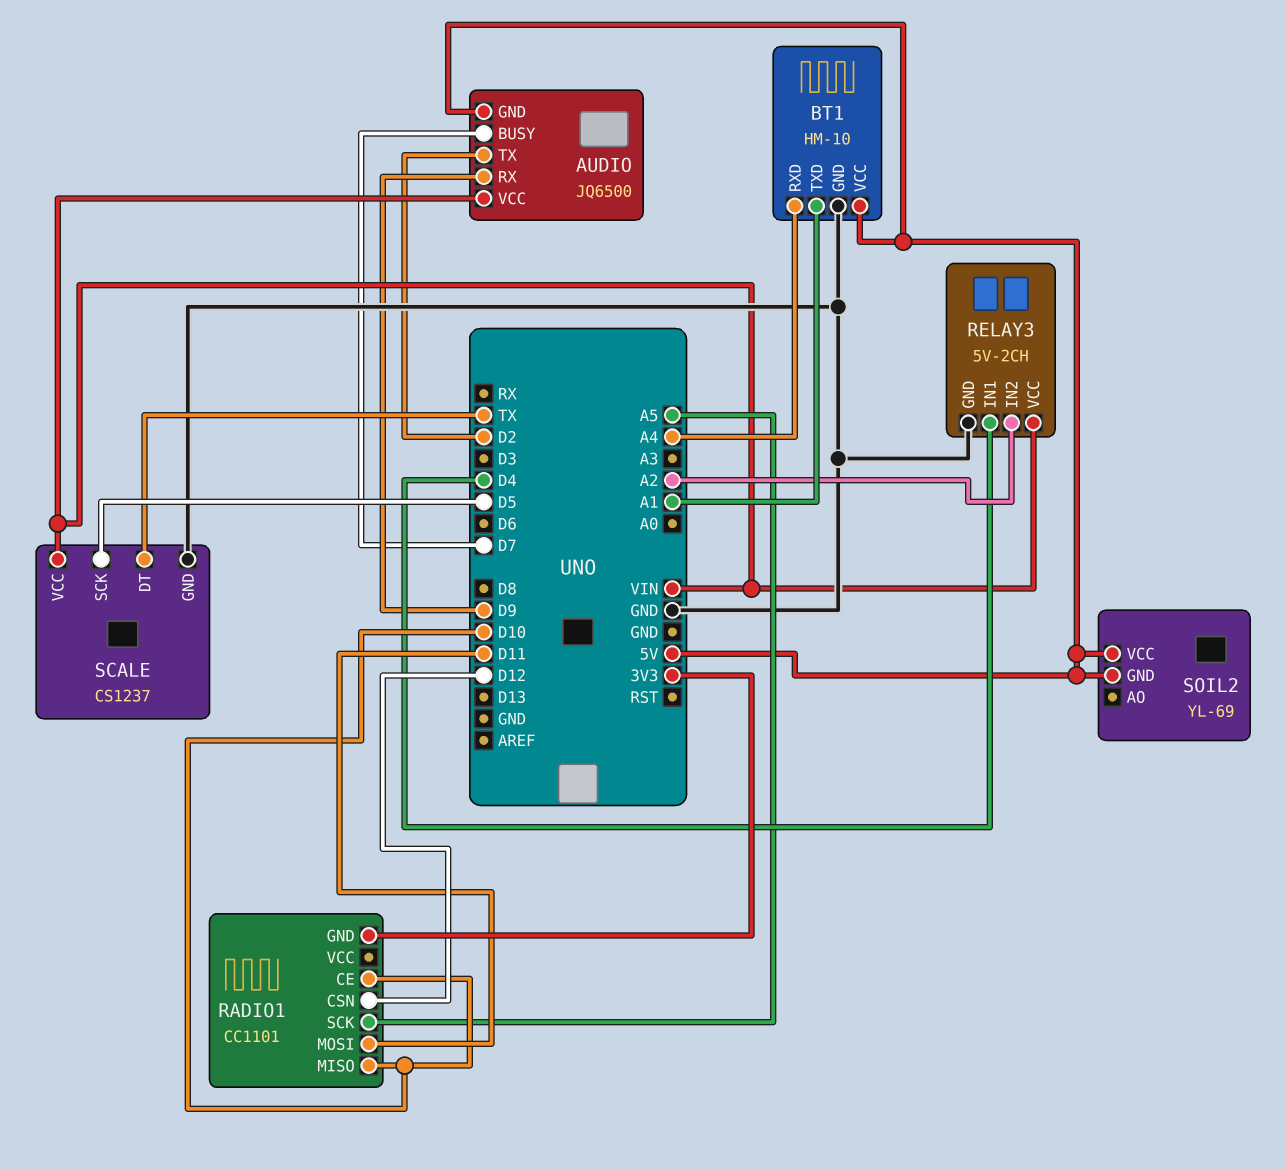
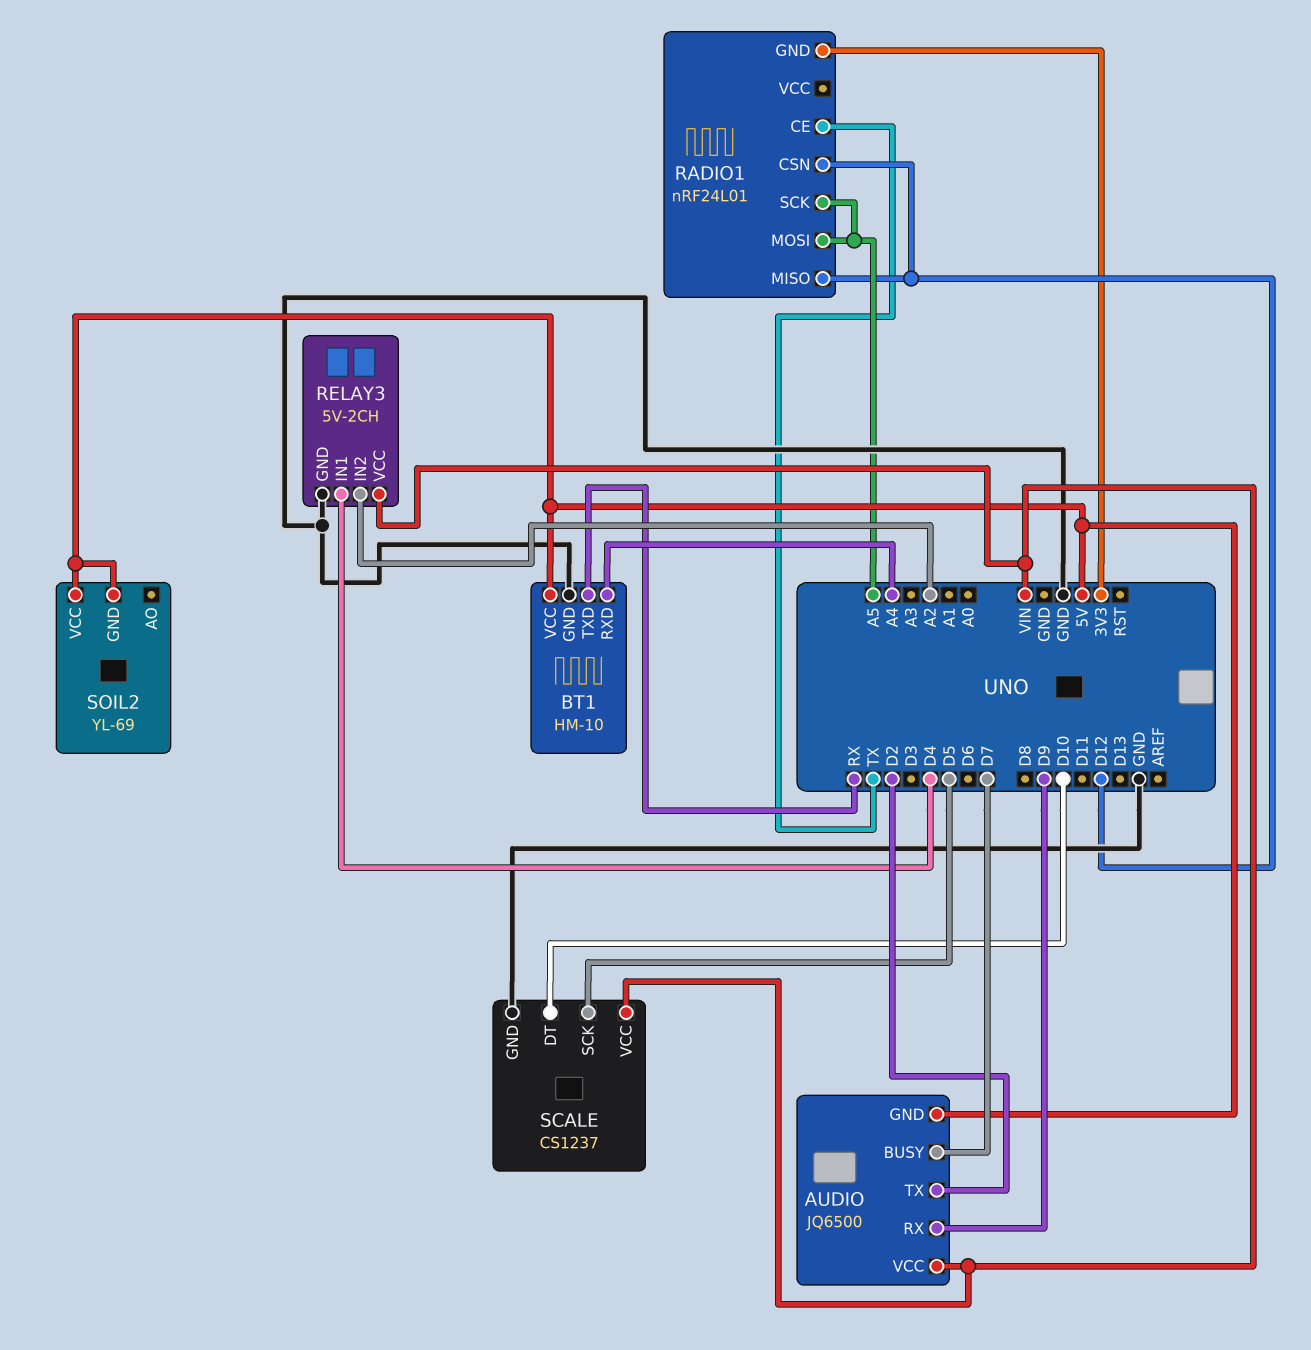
BT1 pin TXD: A1 -> RX
RADIO1: CC1101 -> nRF24L01
RADIO1 pin CE: D10 -> TX
RADIO1 pin MISO: D10 -> D12
RADIO1 pin MOSI: D11 -> A5
SCALE pin DT: TX -> D10

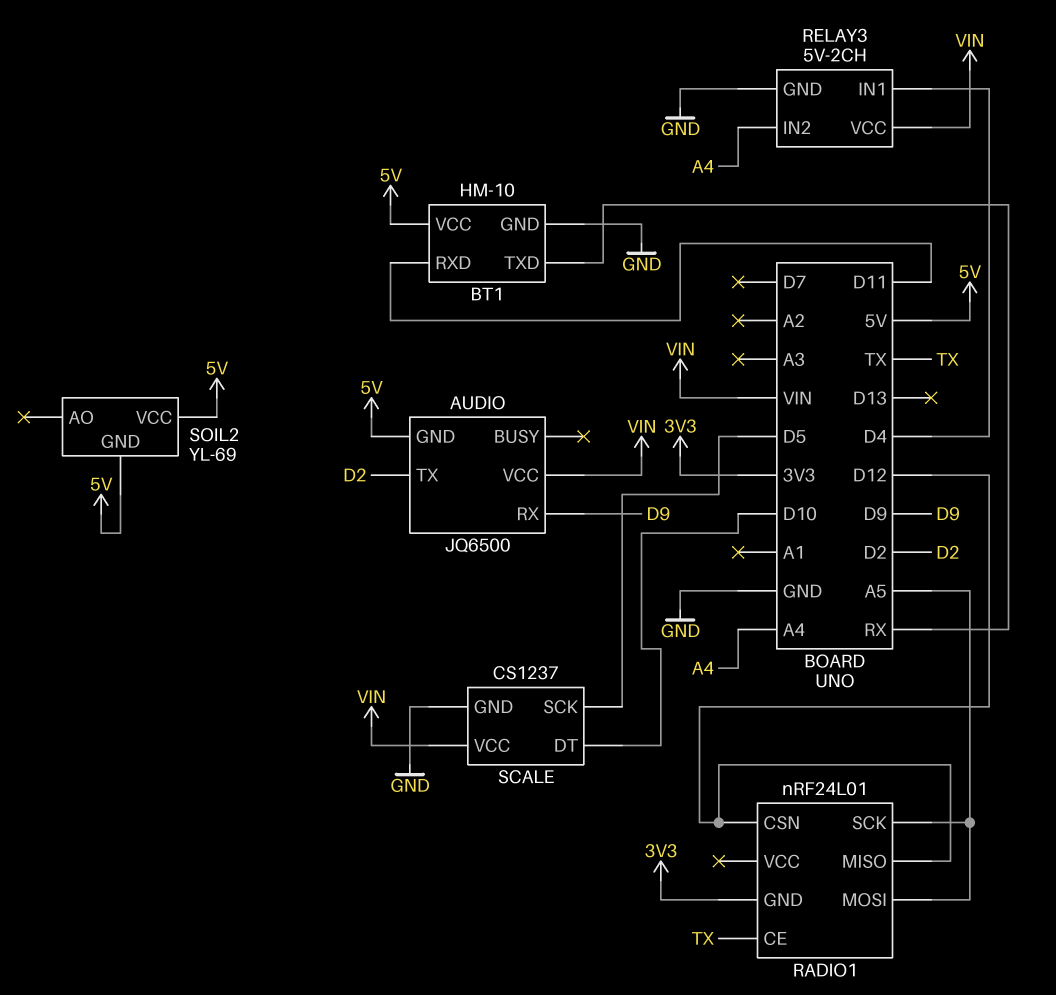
AUDIO pin BUSY: D7 -> none
BT1 pin RXD: A4 -> D11
RELAY3 pin IN2: A2 -> A4

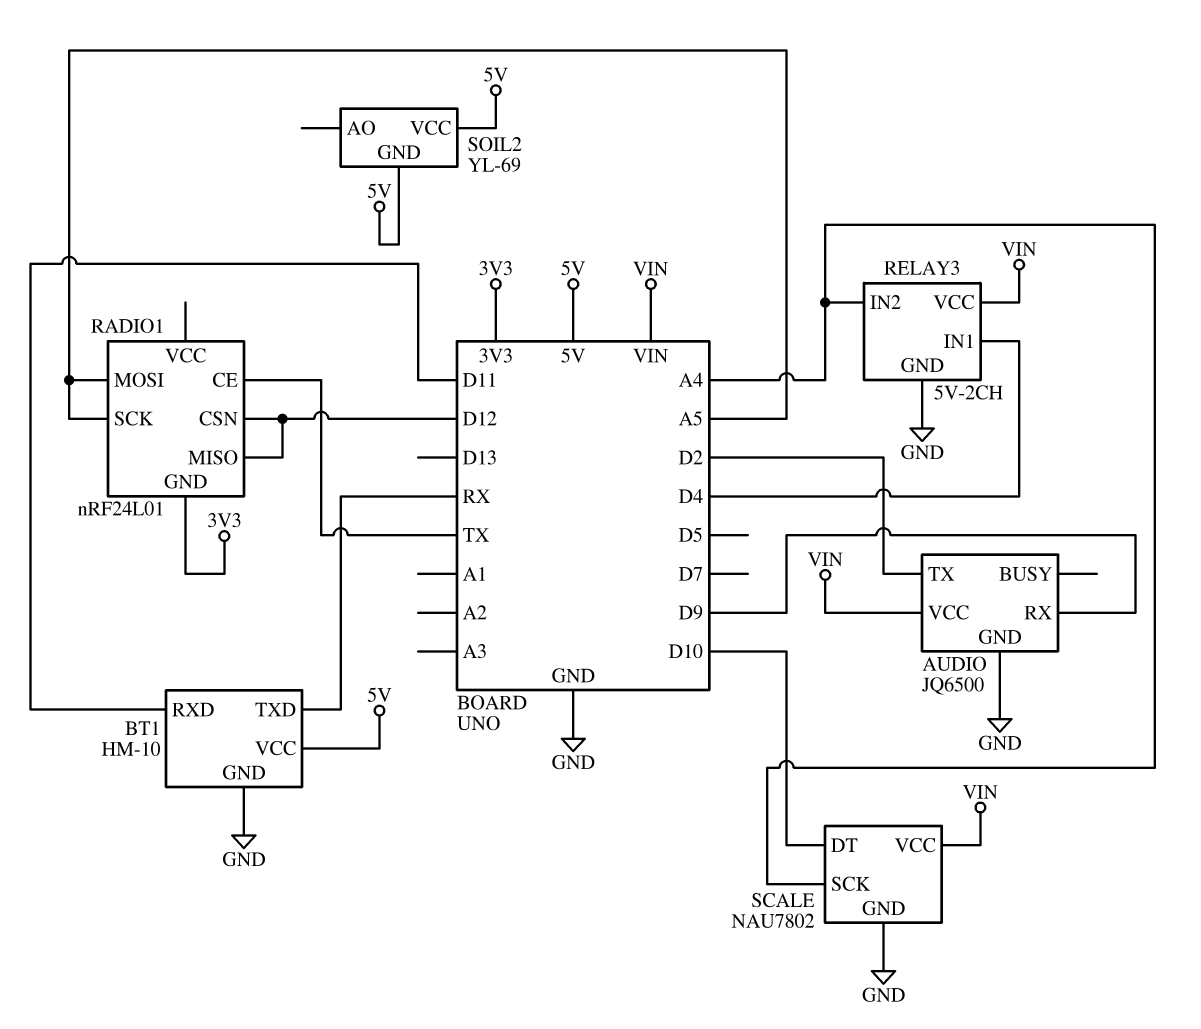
AUDIO pin GND: 5V -> GND
SCALE: CS1237 -> NAU7802
SCALE pin SCK: D5 -> A4

